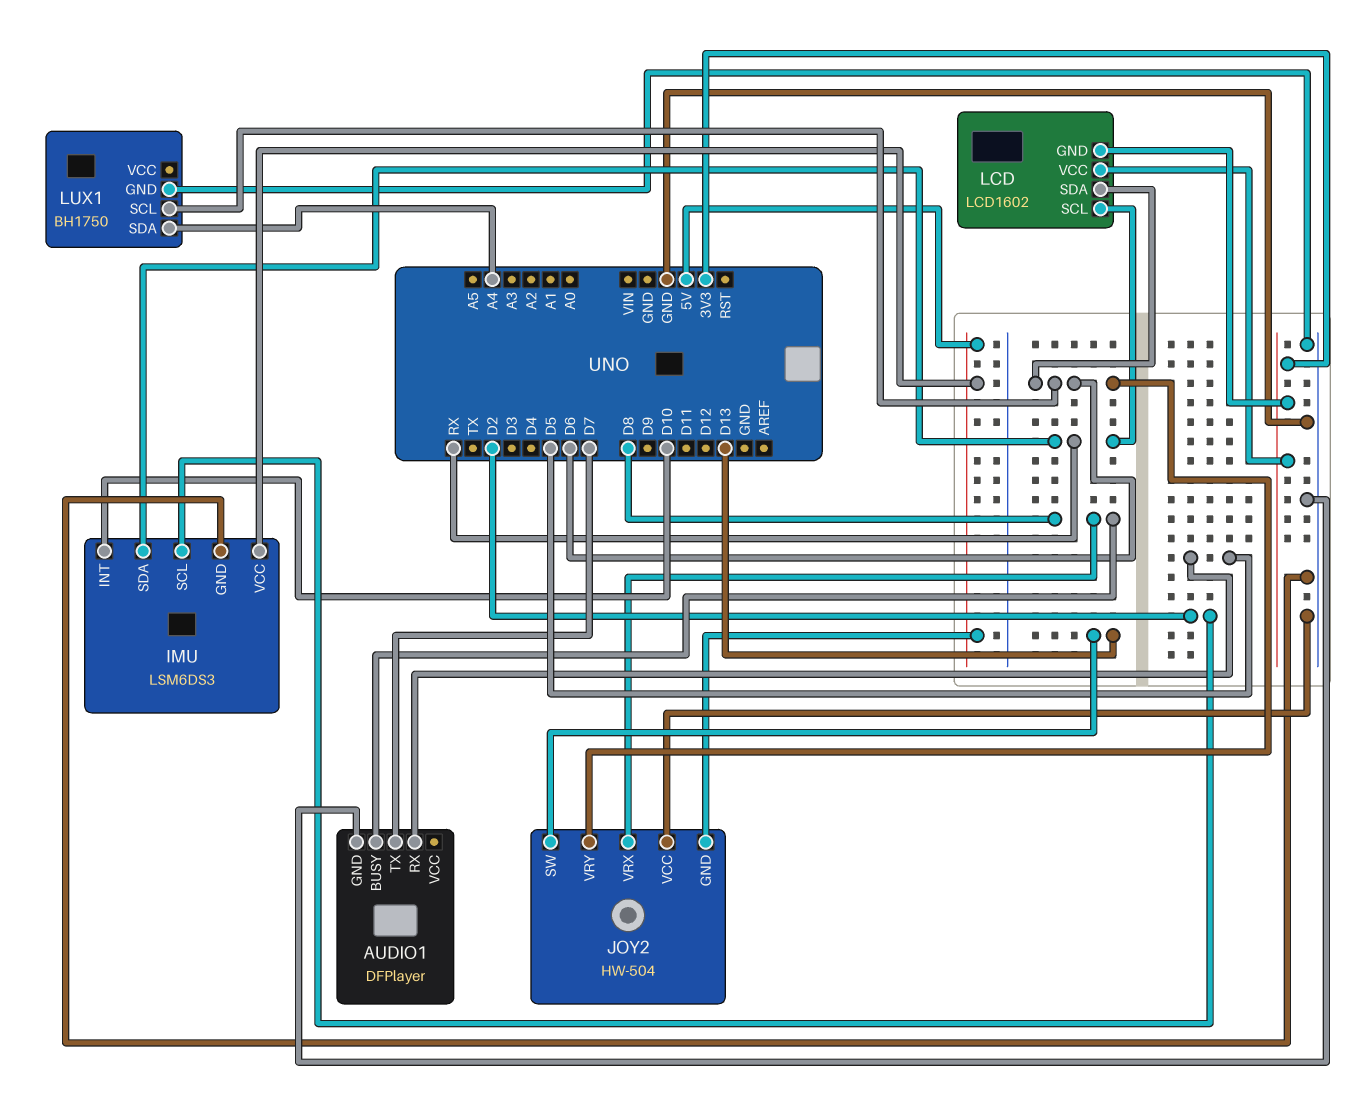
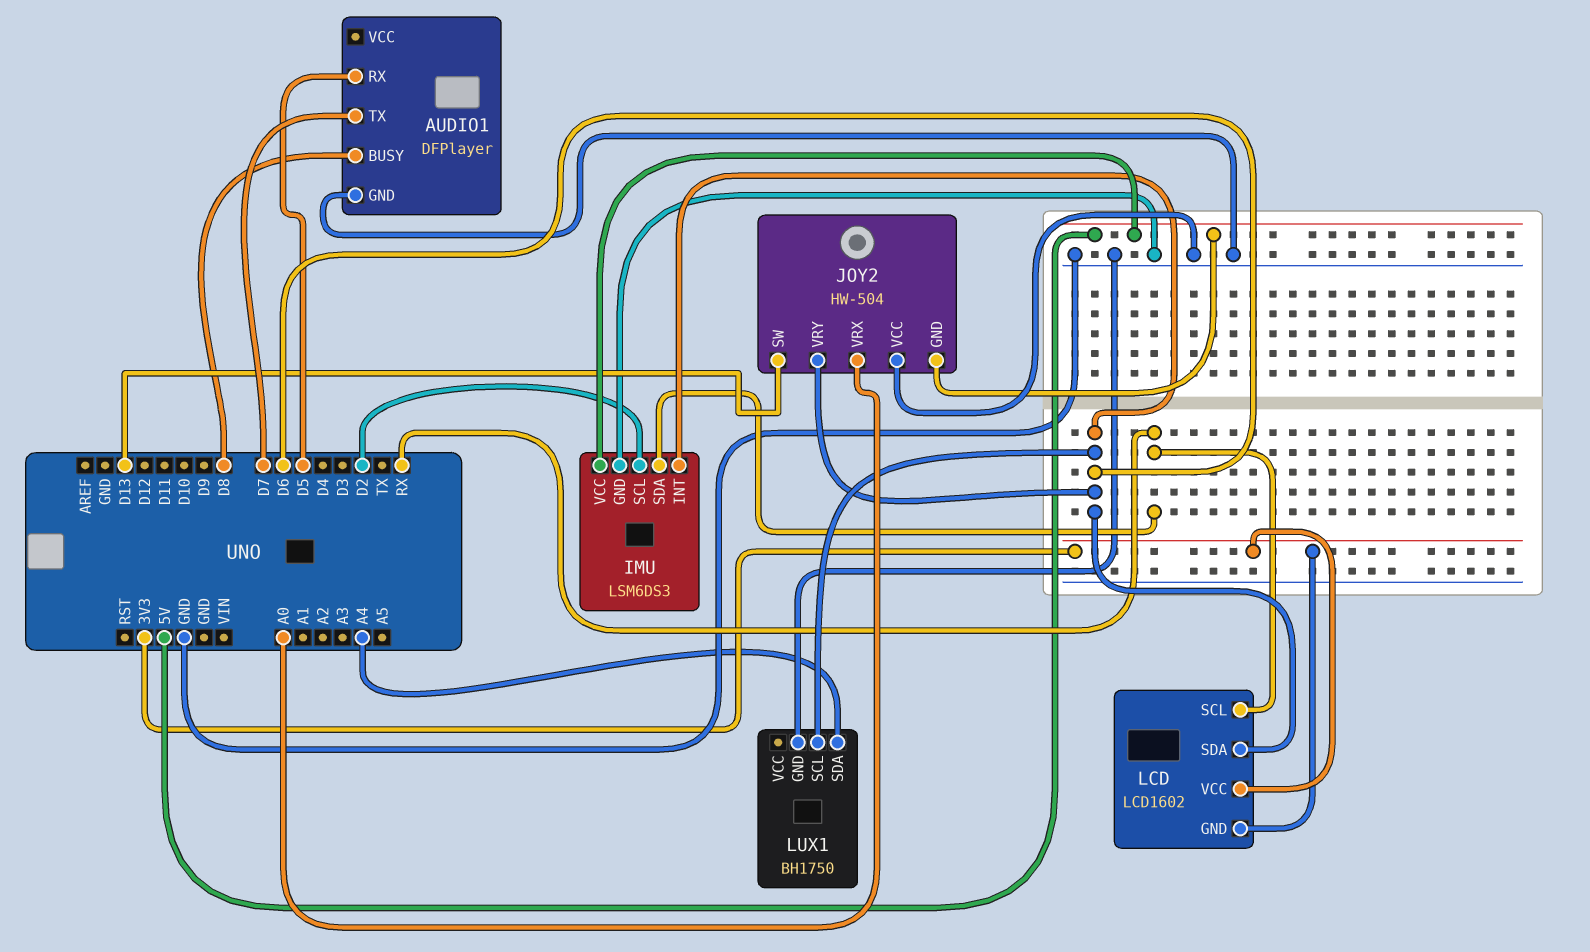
IMU pin INT: D10 -> D6
JOY2 pin VRX: D8 -> A0

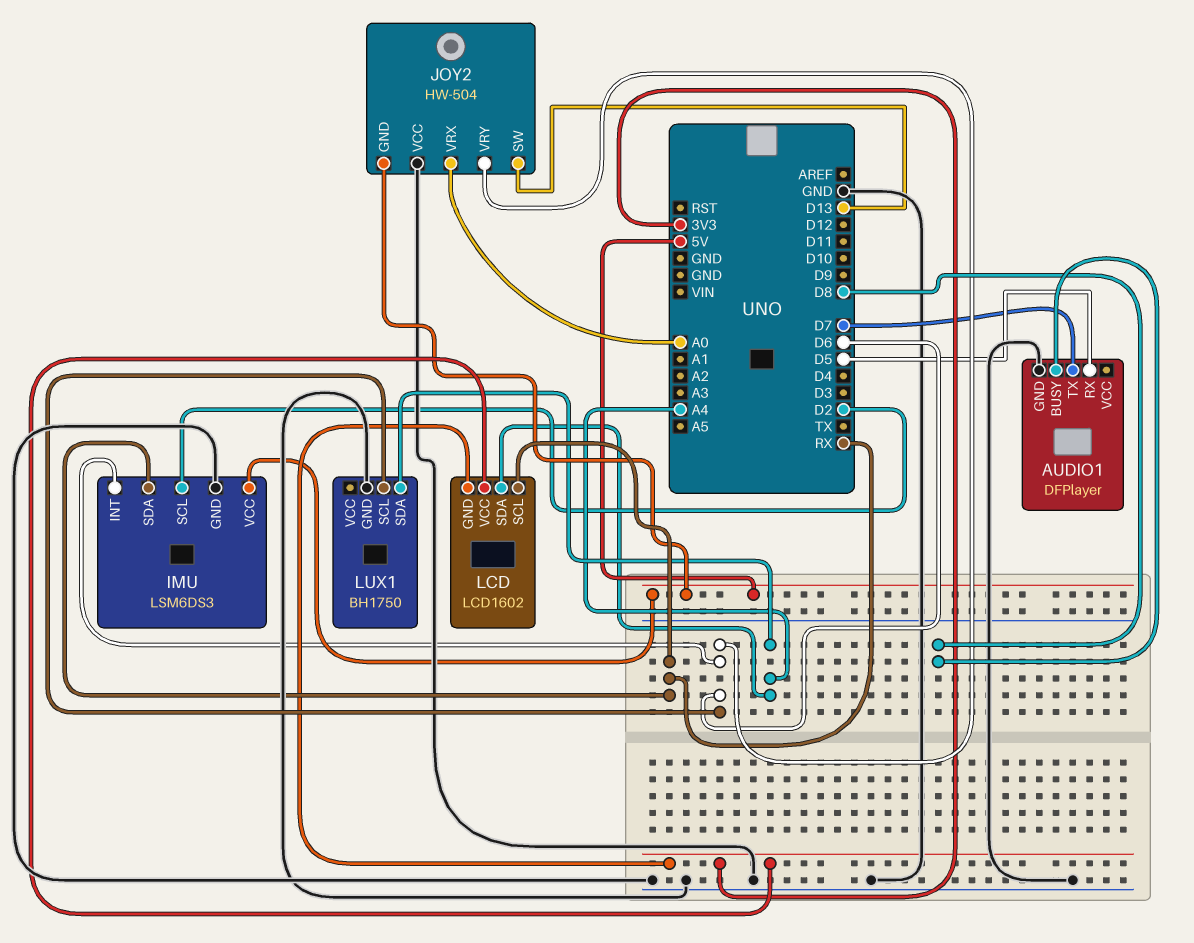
LCD pin SDA: D6 -> A4

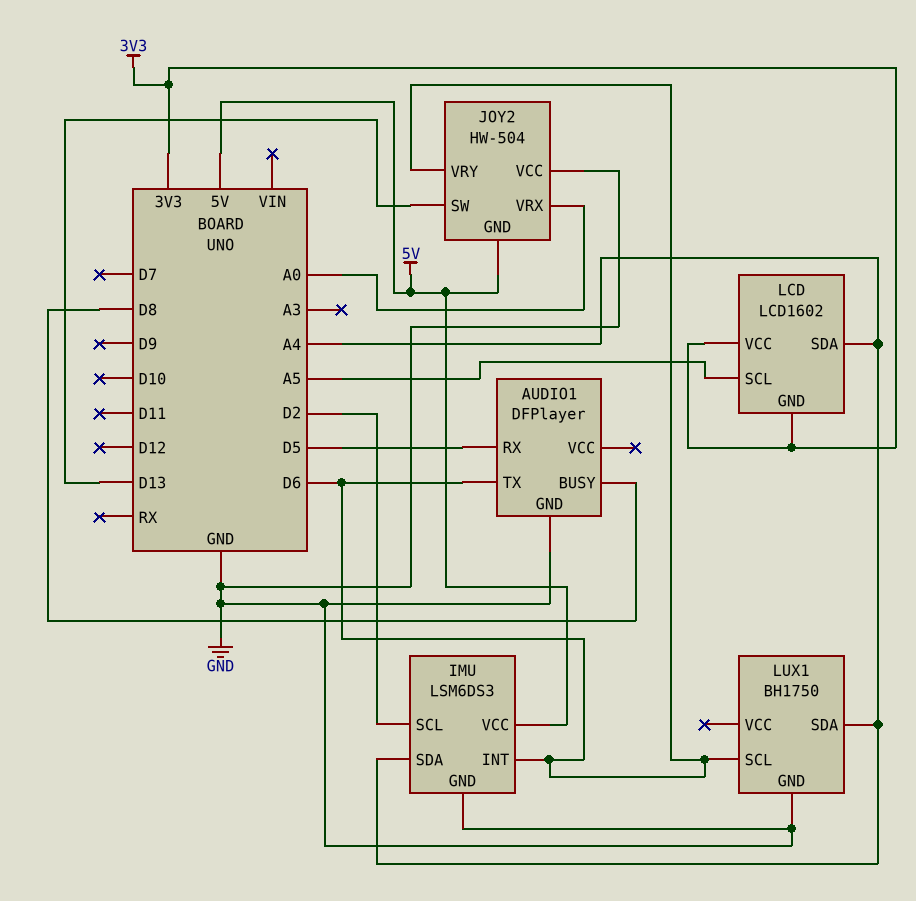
AUDIO1 pin TX: D7 -> D6
IMU pin SDA: RX -> A4
LCD pin SCL: RX -> A5

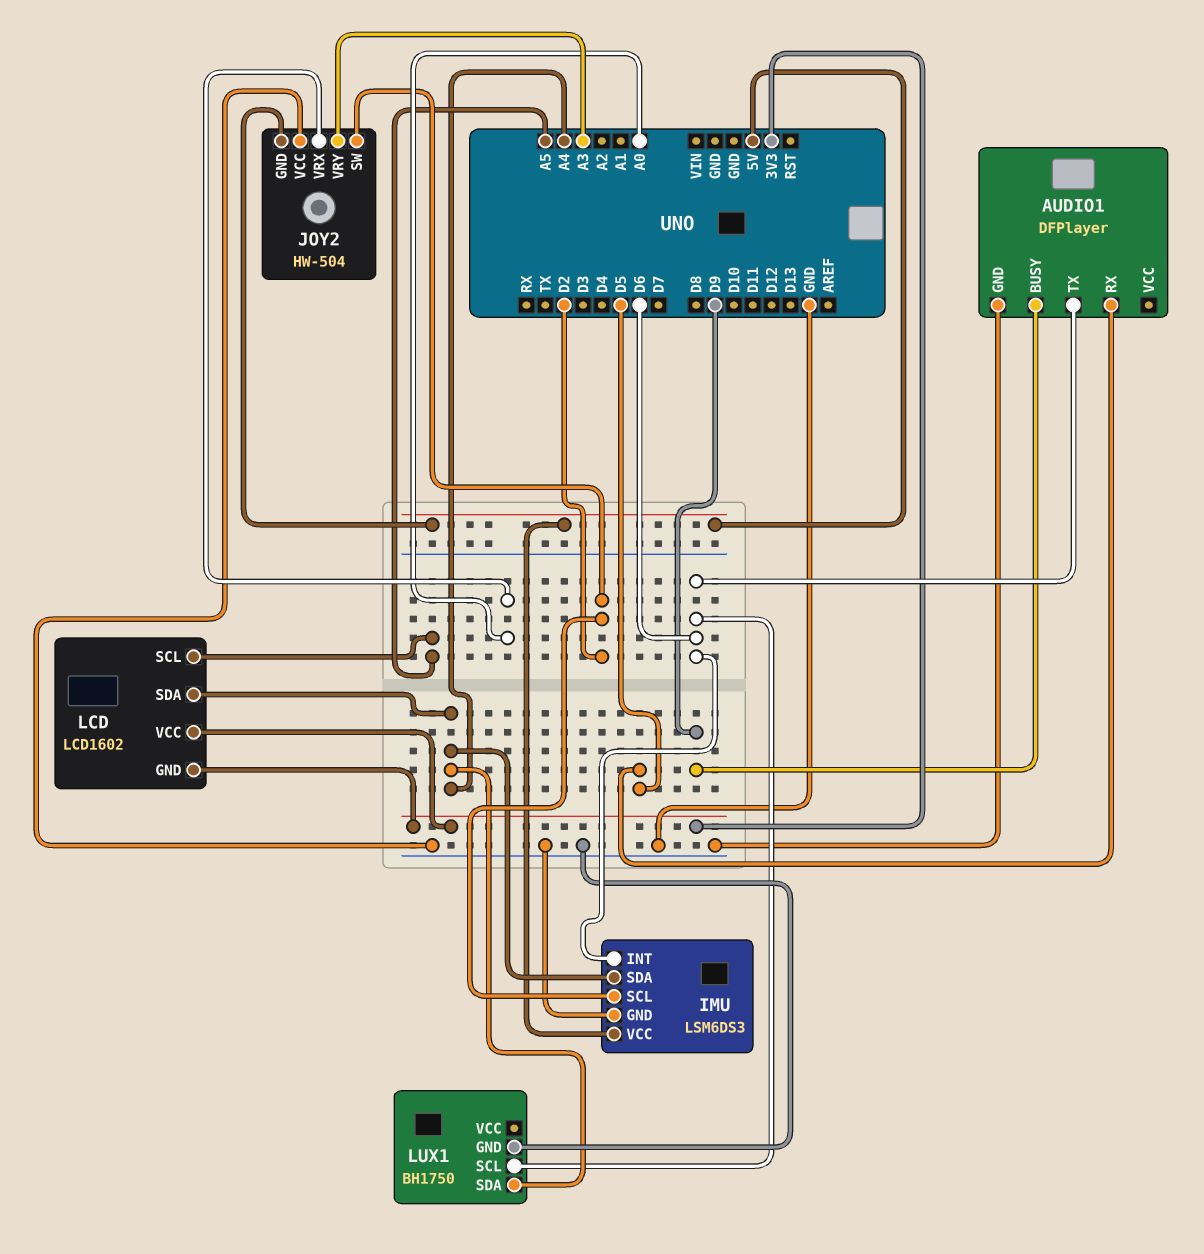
AUDIO1 pin BUSY: D8 -> D9
JOY2 pin SW: D13 -> D2
JOY2 pin VRY: D6 -> A3

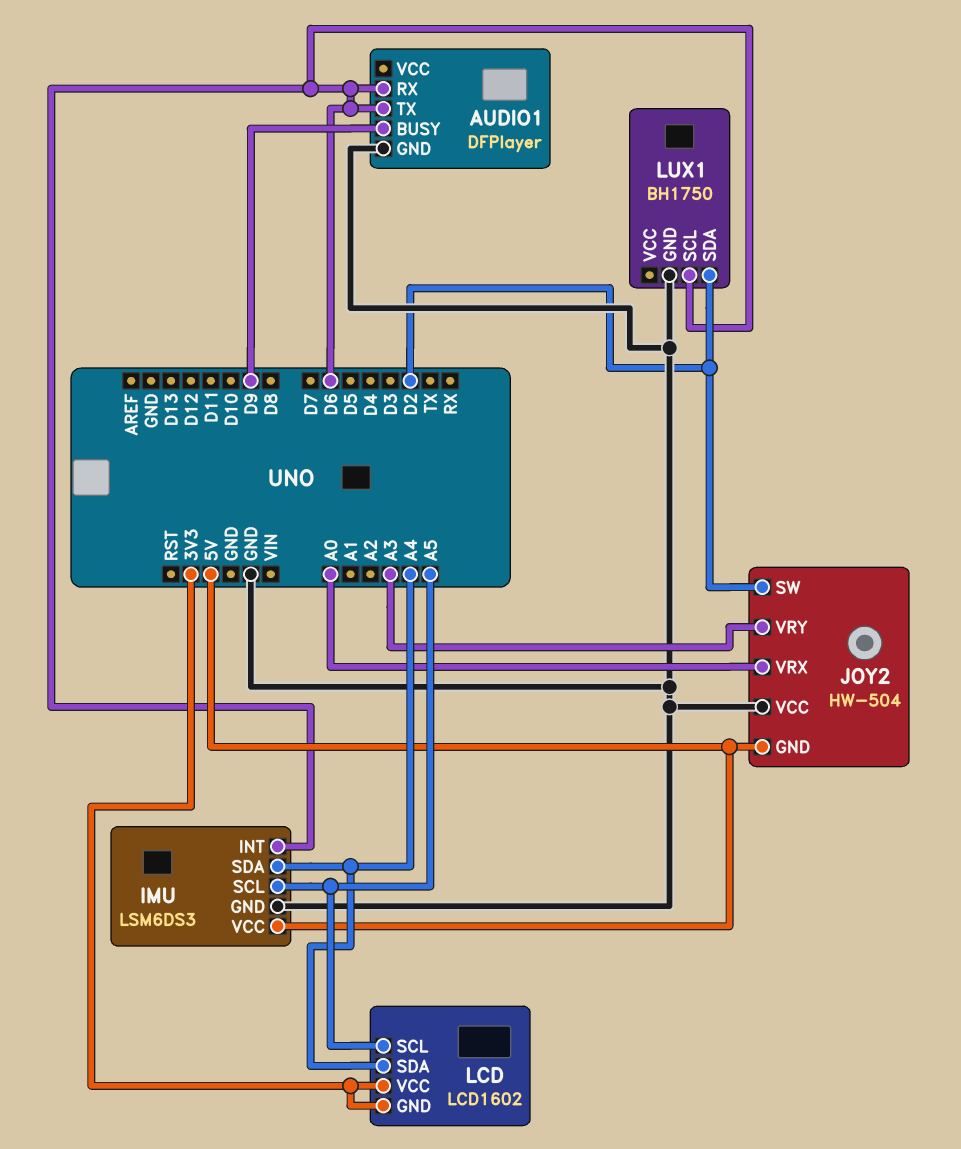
AUDIO1 pin RX: D5 -> D6
IMU pin SCL: D2 -> A5
LUX1 pin SDA: A4 -> D2

